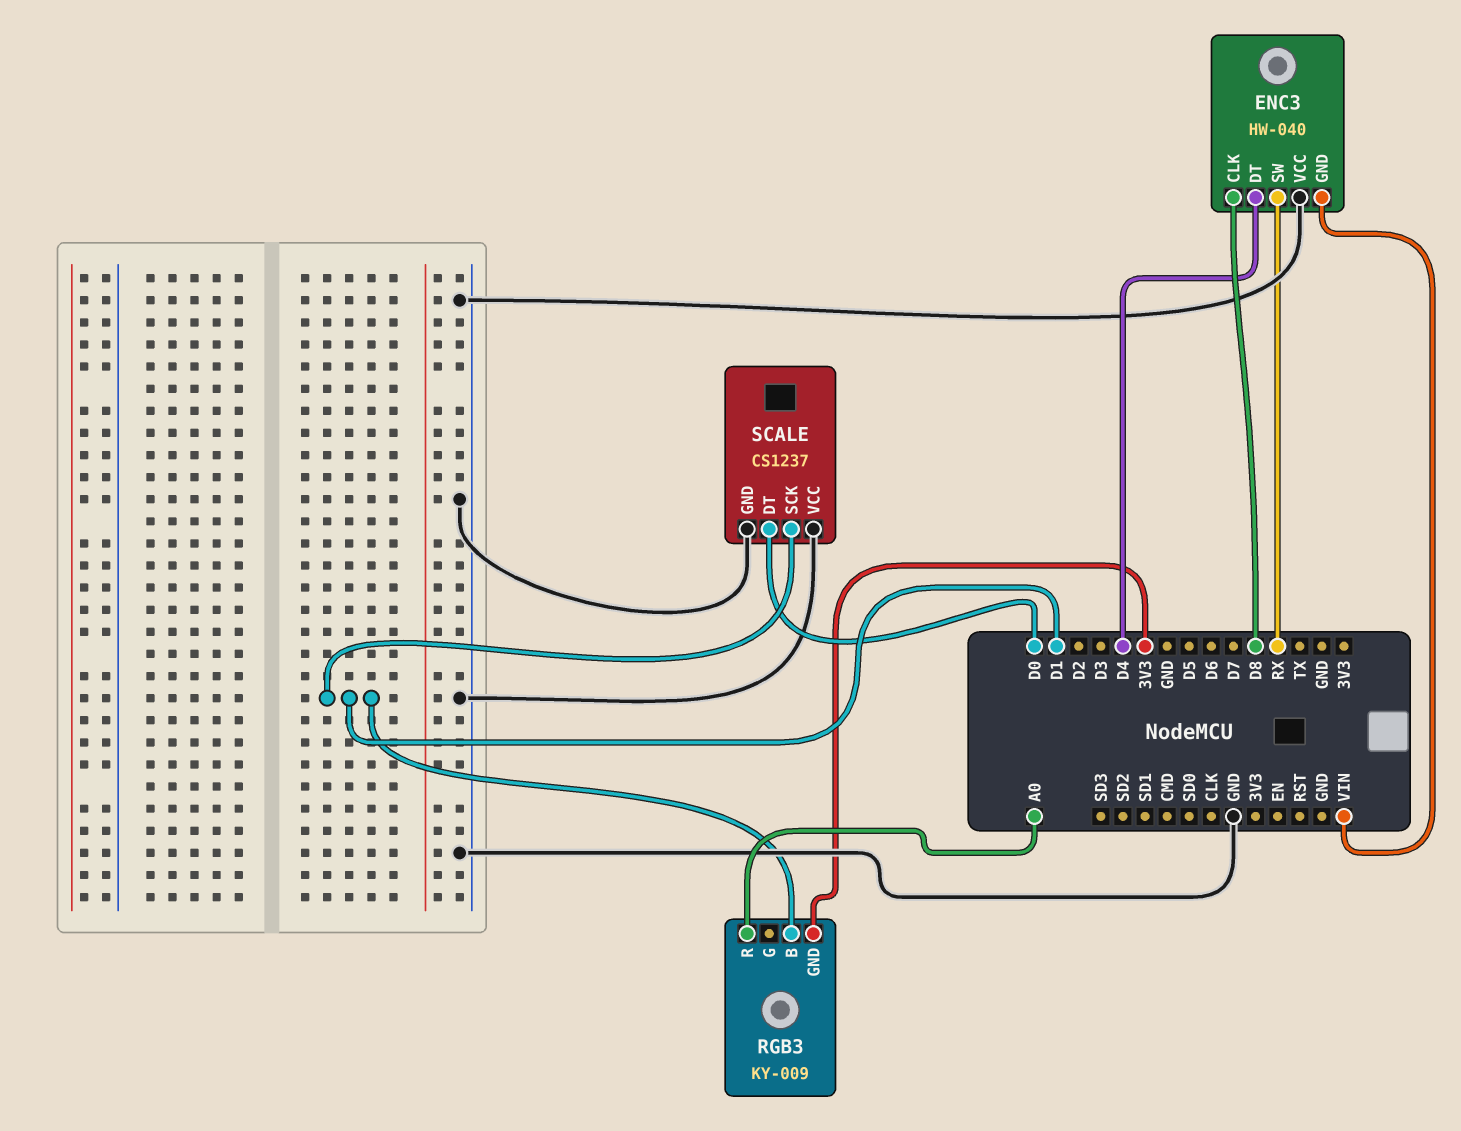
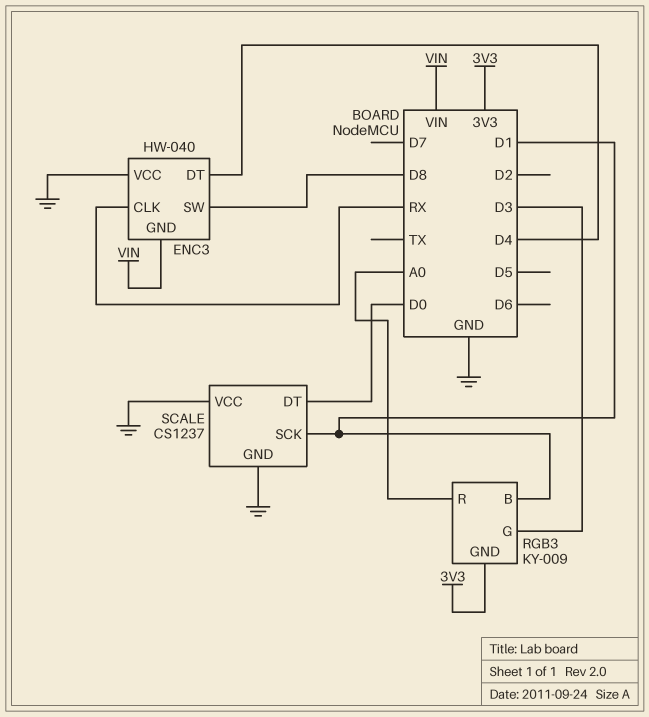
ENC3 pin CLK: D8 -> RX
ENC3 pin SW: RX -> D8
RGB3 pin G: none -> D3

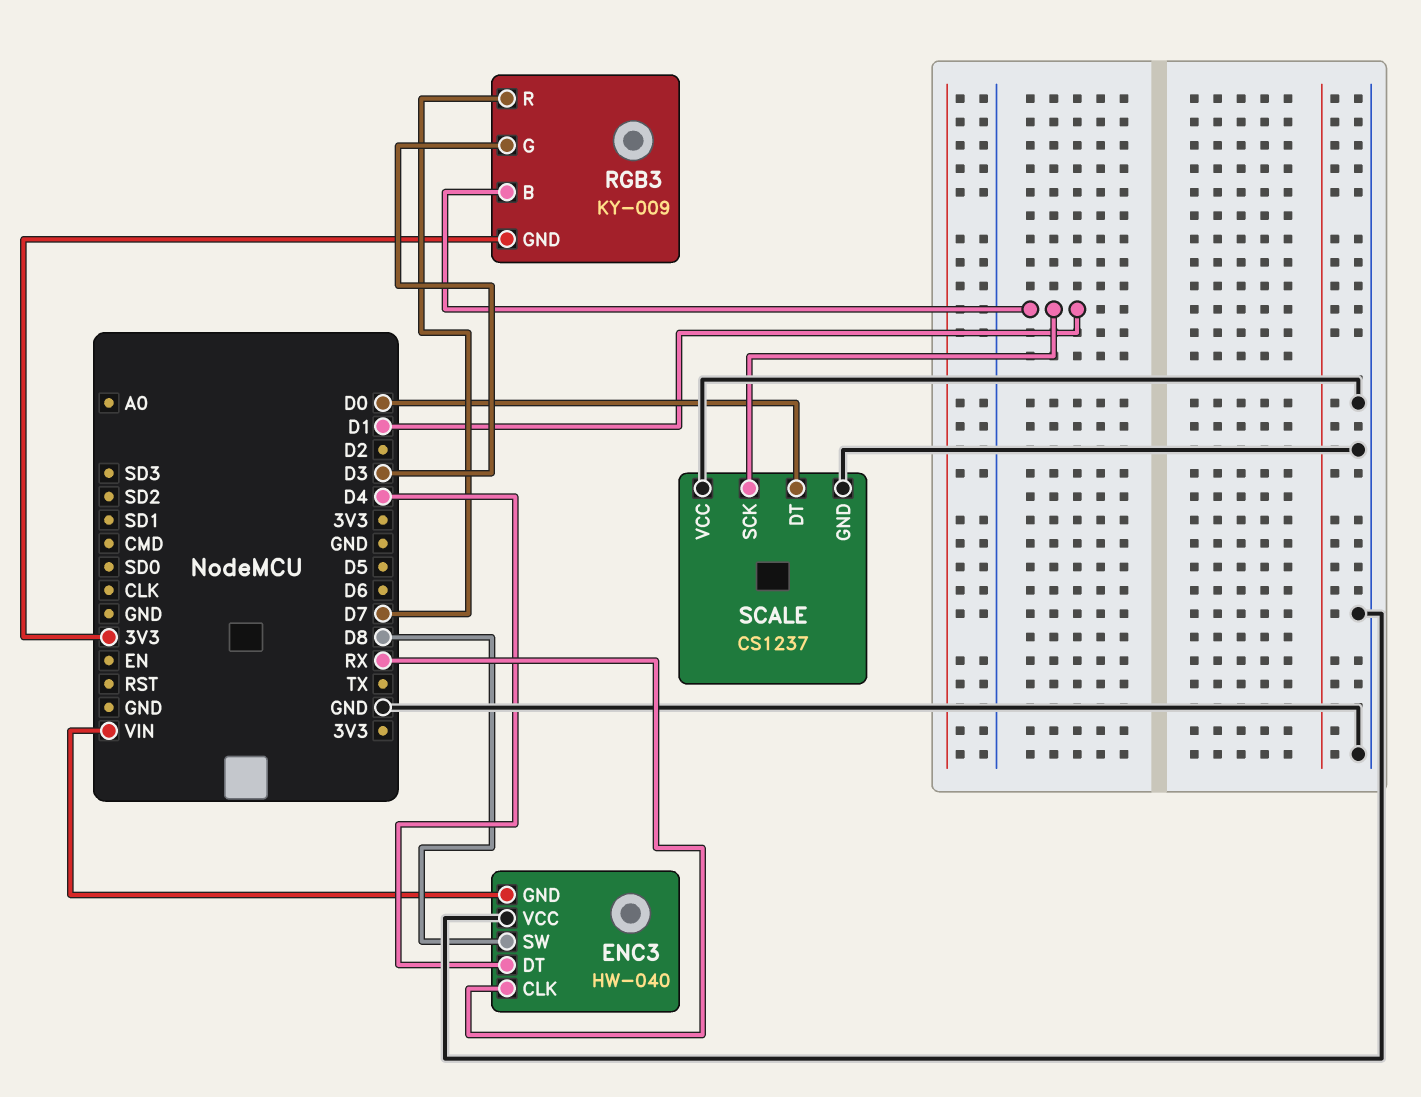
RGB3 pin R: A0 -> D7

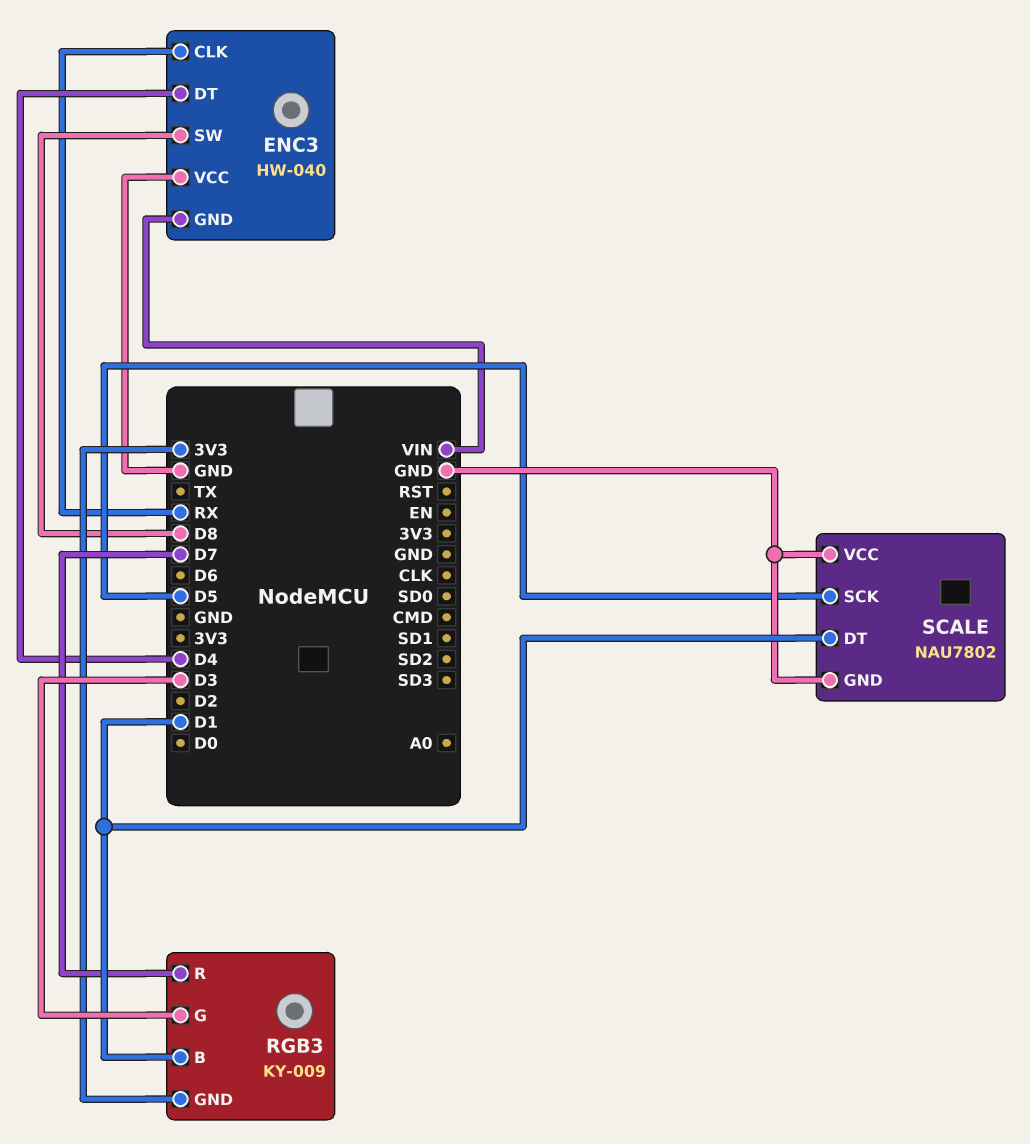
SCALE: CS1237 -> NAU7802
SCALE pin DT: D0 -> D1
SCALE pin SCK: D1 -> D5

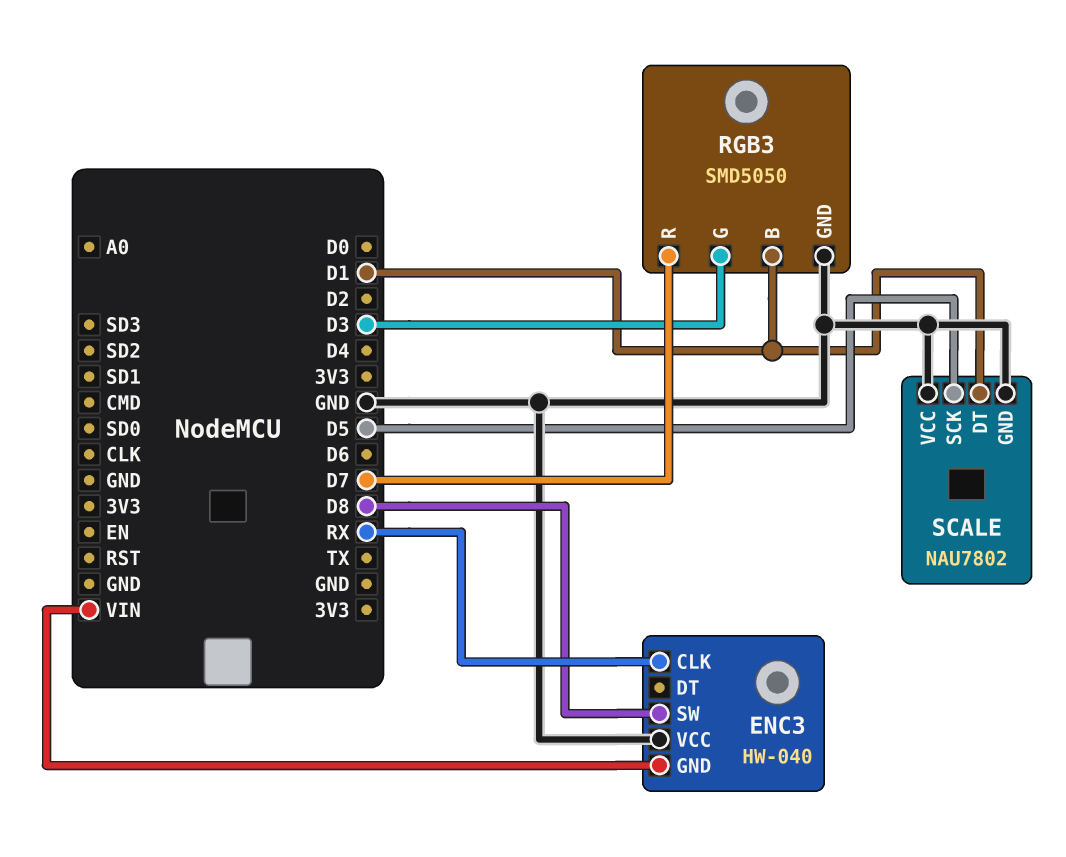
ENC3 pin DT: D4 -> none
RGB3: KY-009 -> SMD5050
RGB3 pin GND: 3V3 -> GND

